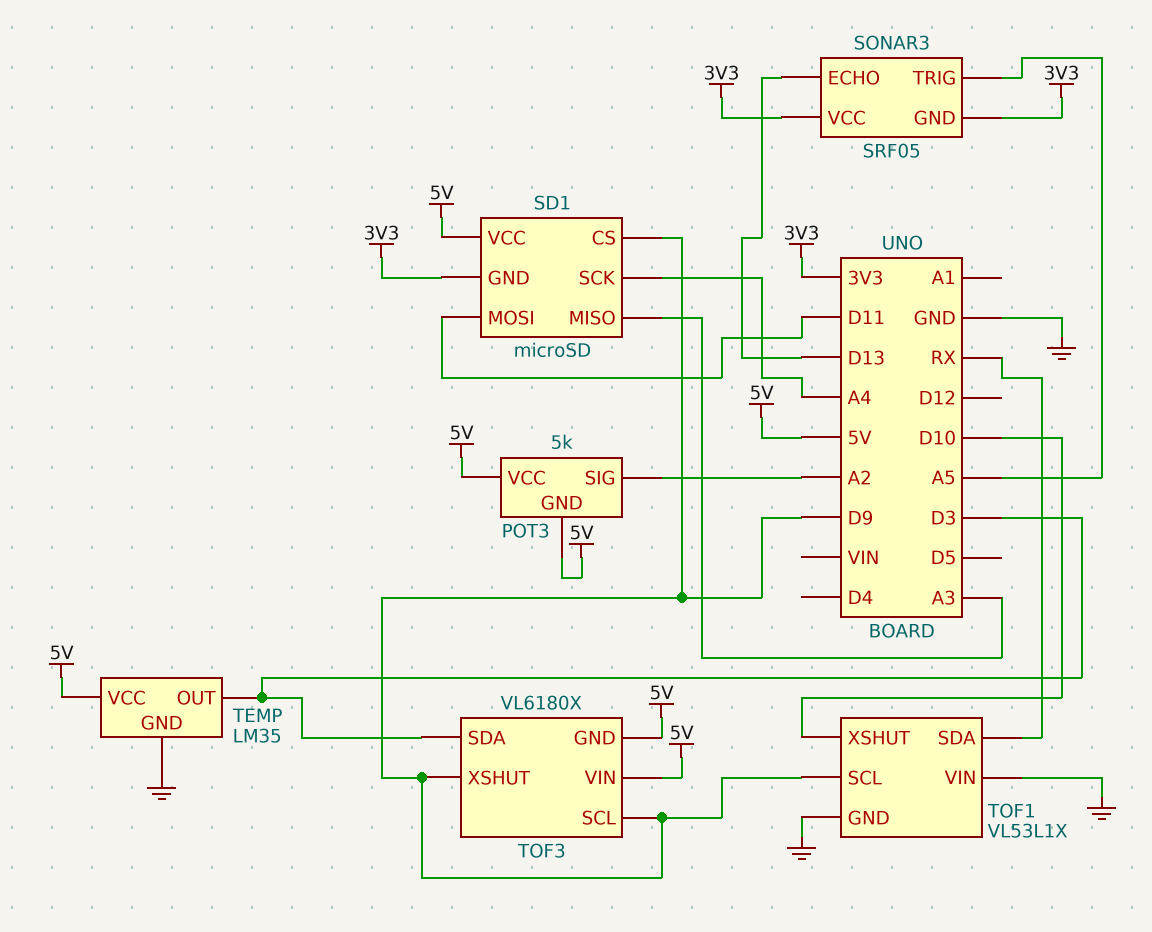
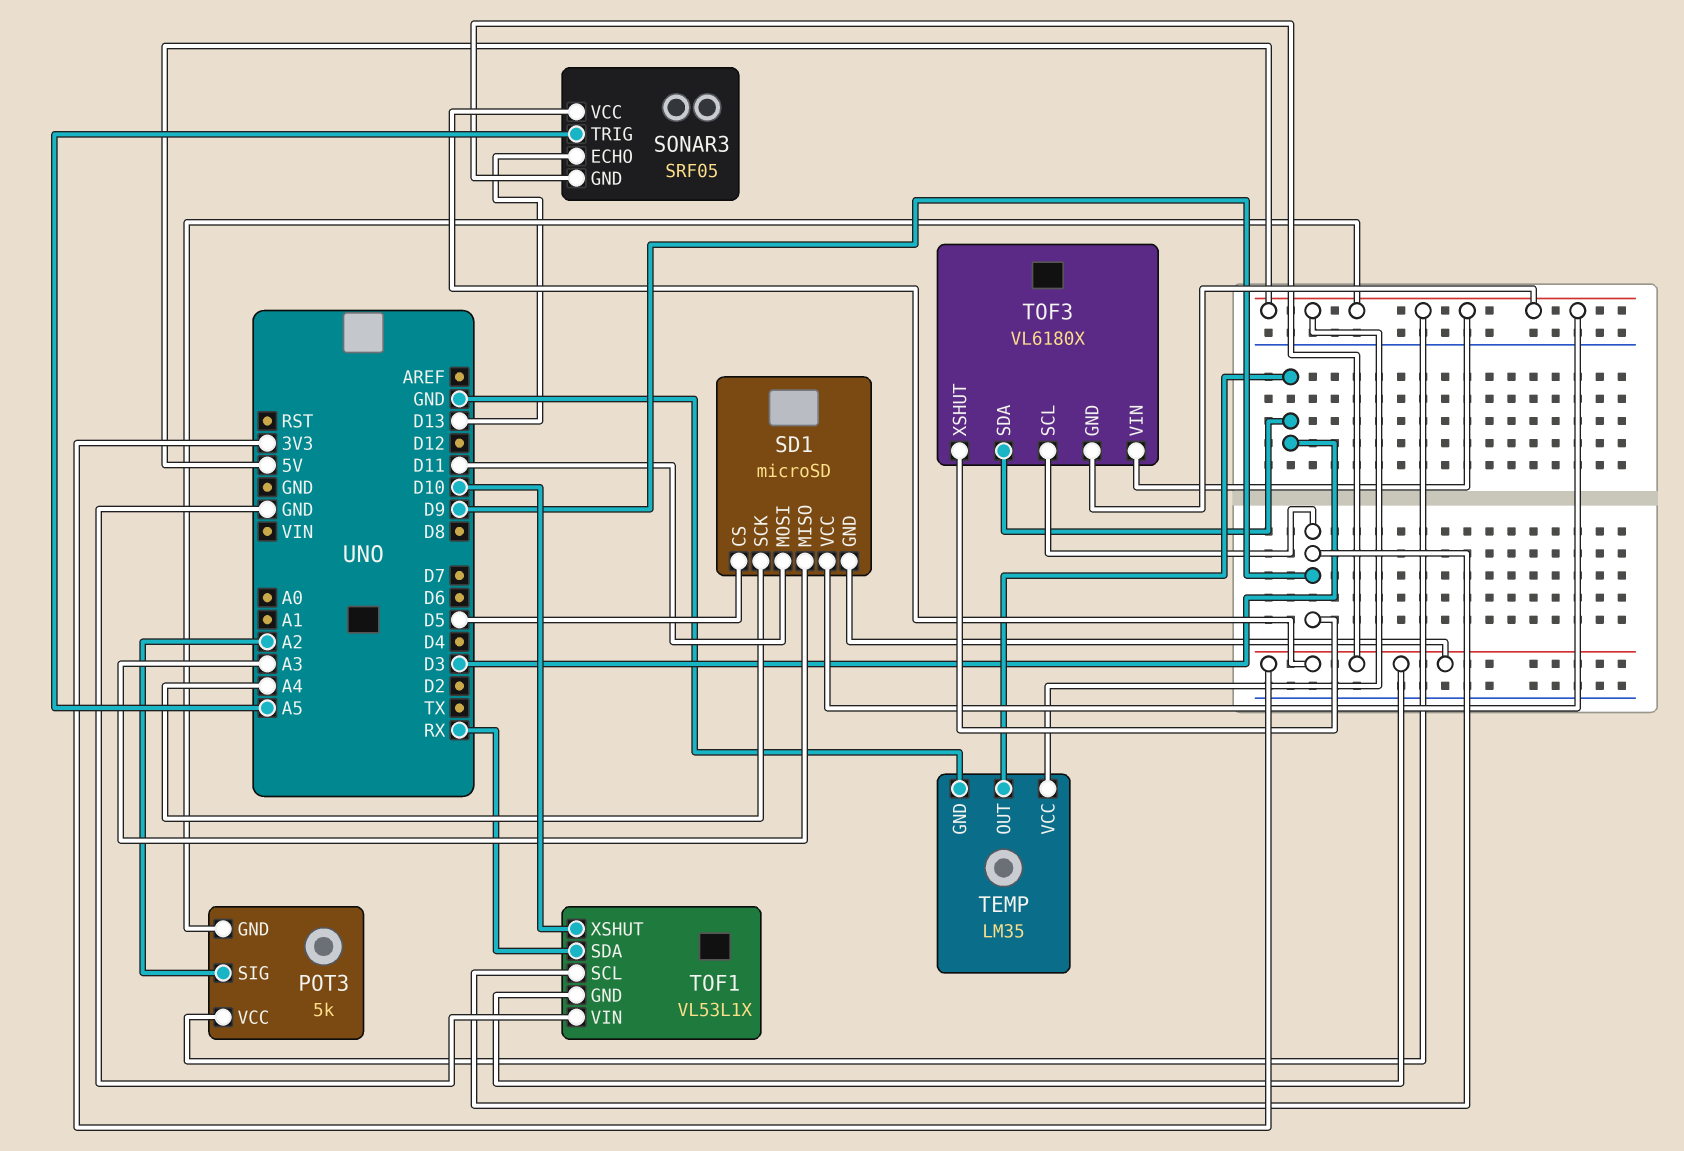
SD1 pin CS: D9 -> D5
TOF1 pin GND: GND -> 3V3

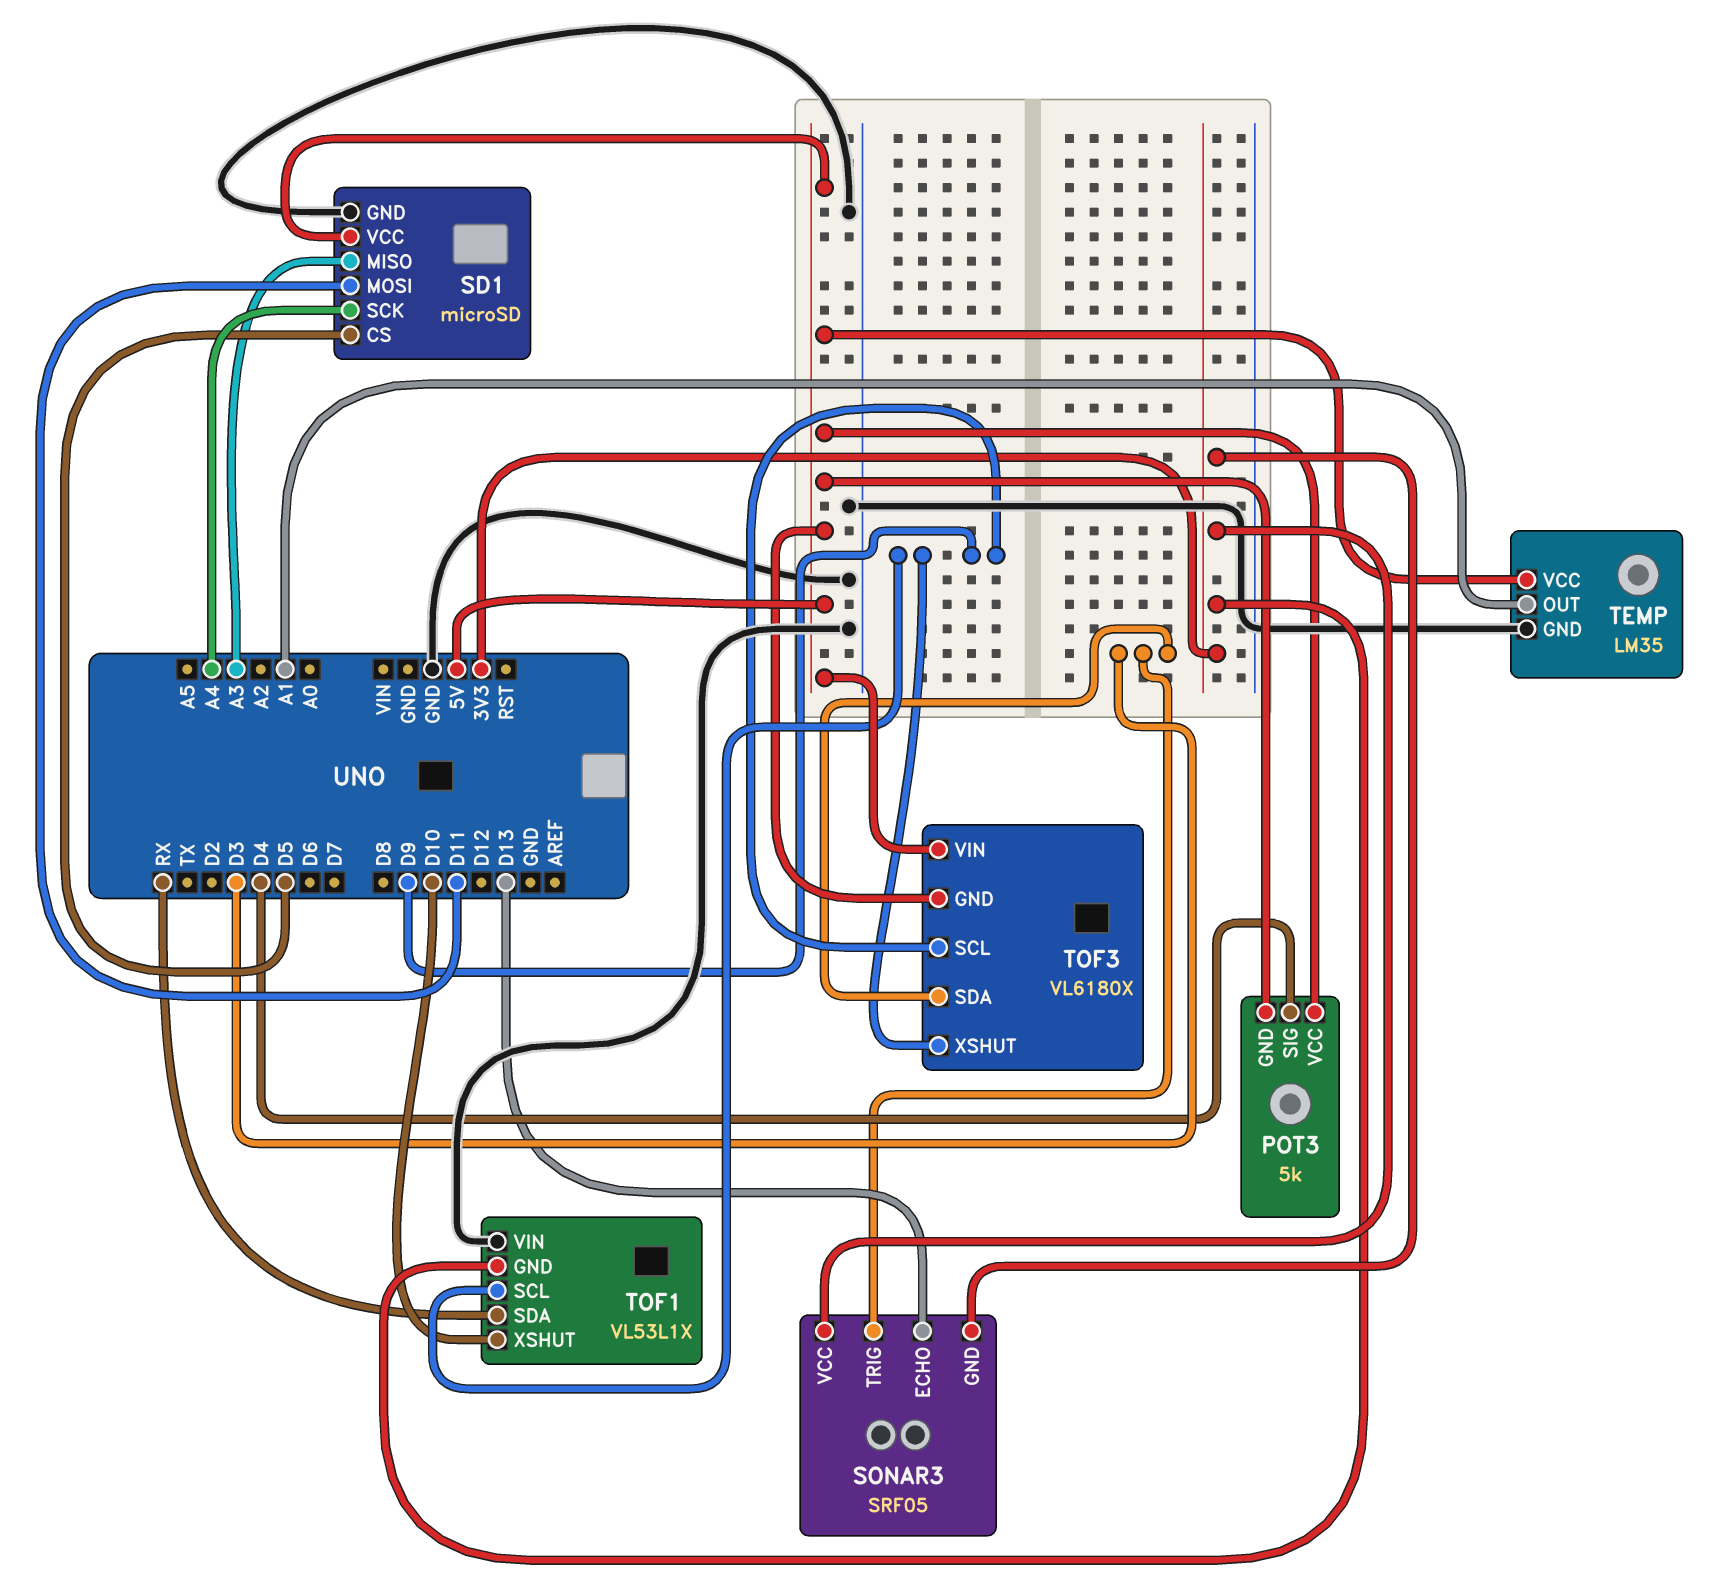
POT3 pin SIG: A2 -> D4
SD1 pin GND: 3V3 -> GND
SONAR3 pin TRIG: A5 -> D3
TEMP pin OUT: D3 -> A1

